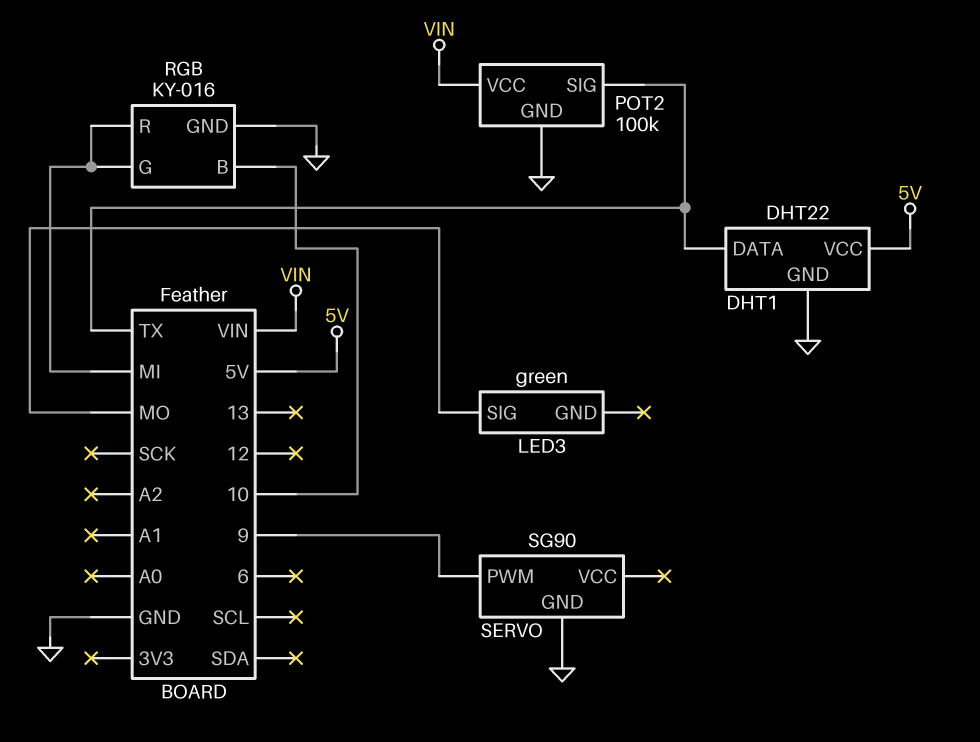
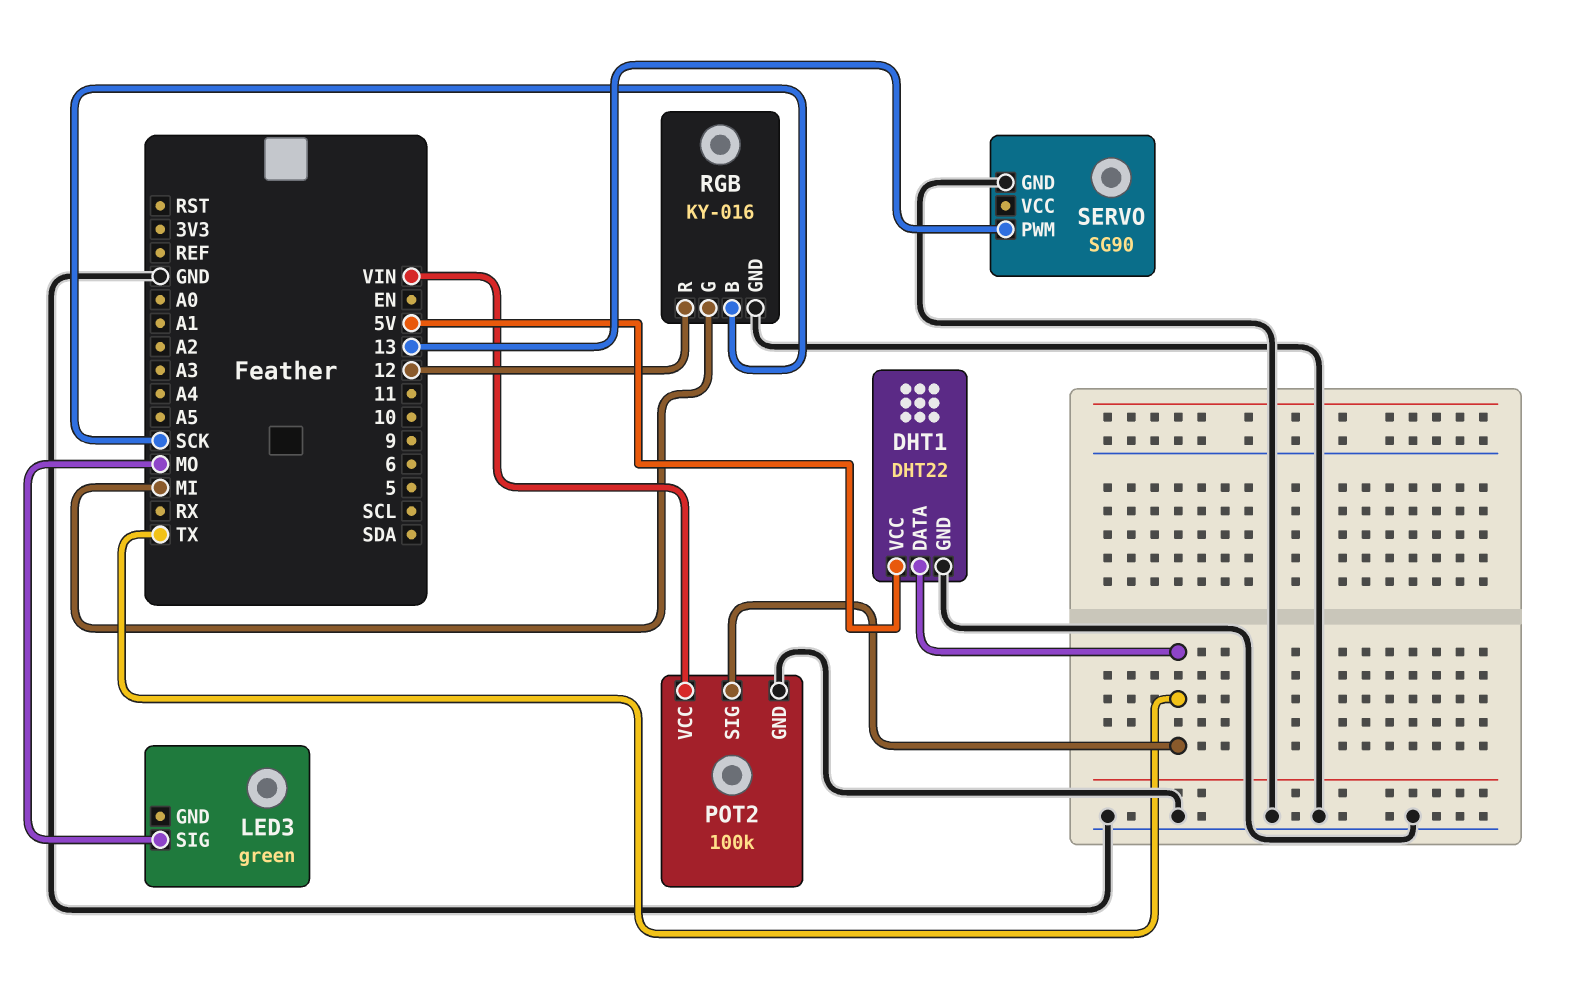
RGB pin B: 10 -> SCK
RGB pin R: MI -> 12
SERVO pin PWM: 9 -> 13

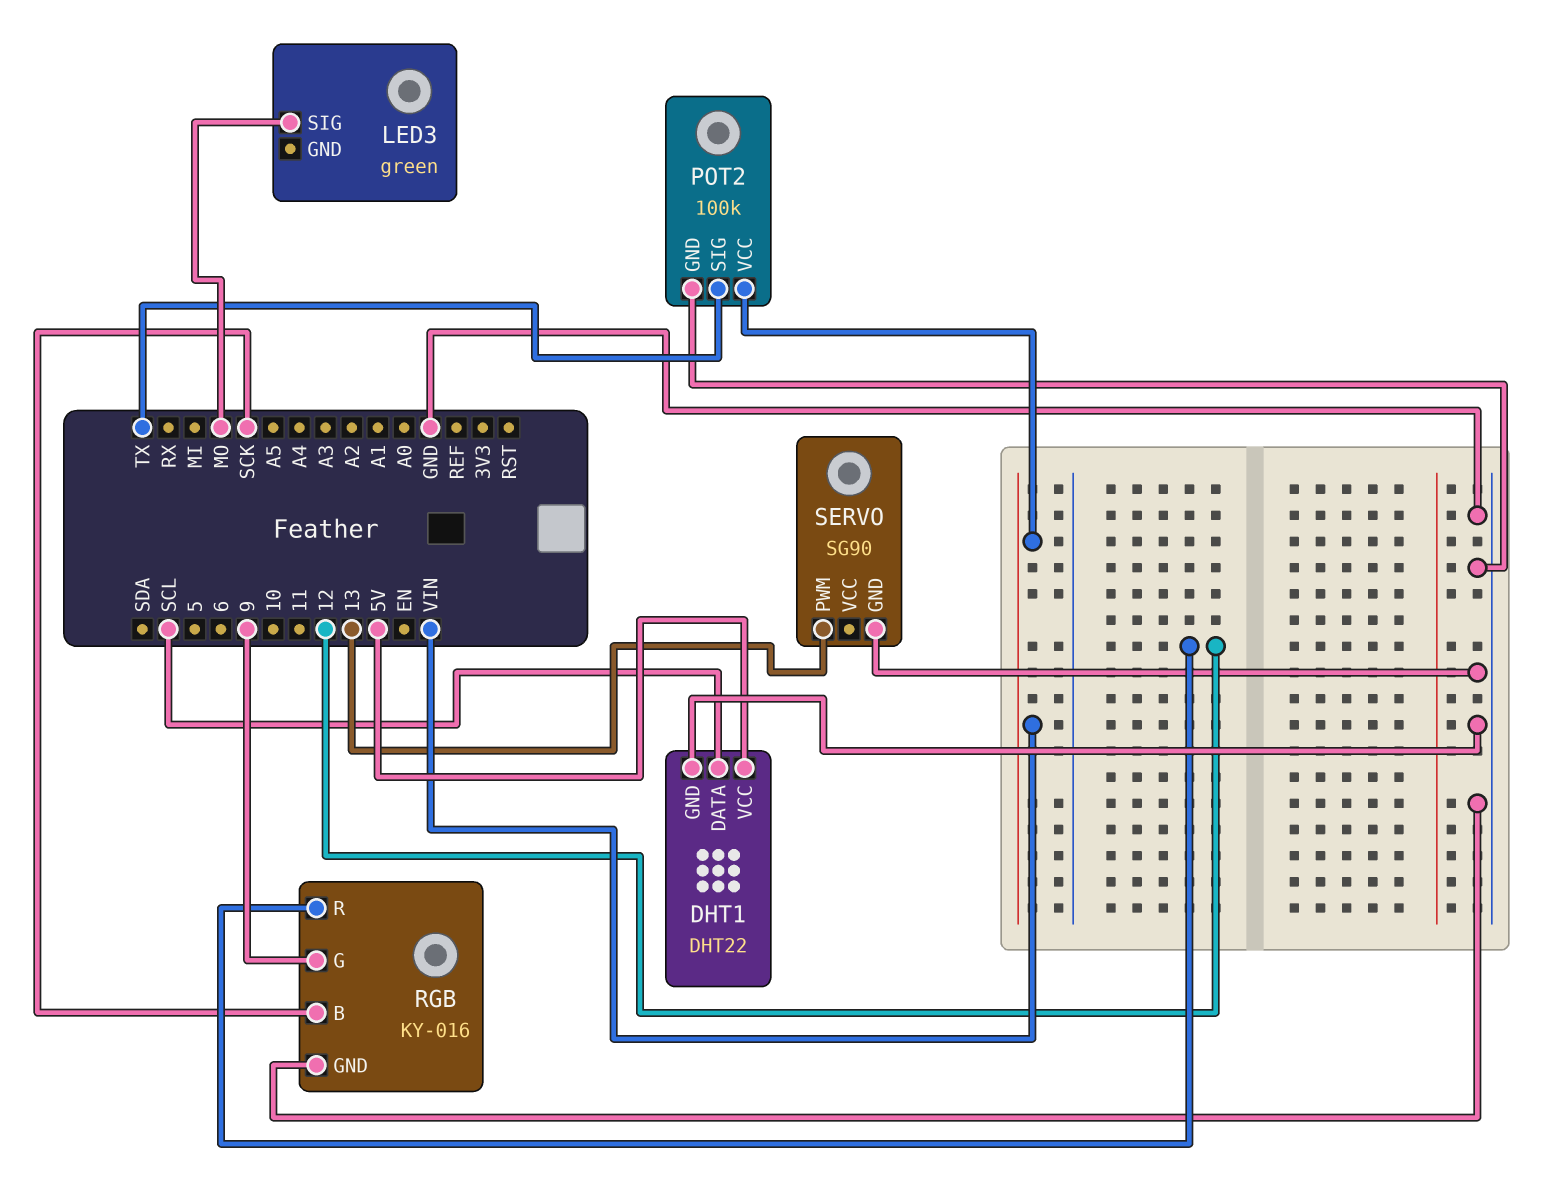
DHT1 pin DATA: TX -> SCL
RGB pin G: MI -> 9

